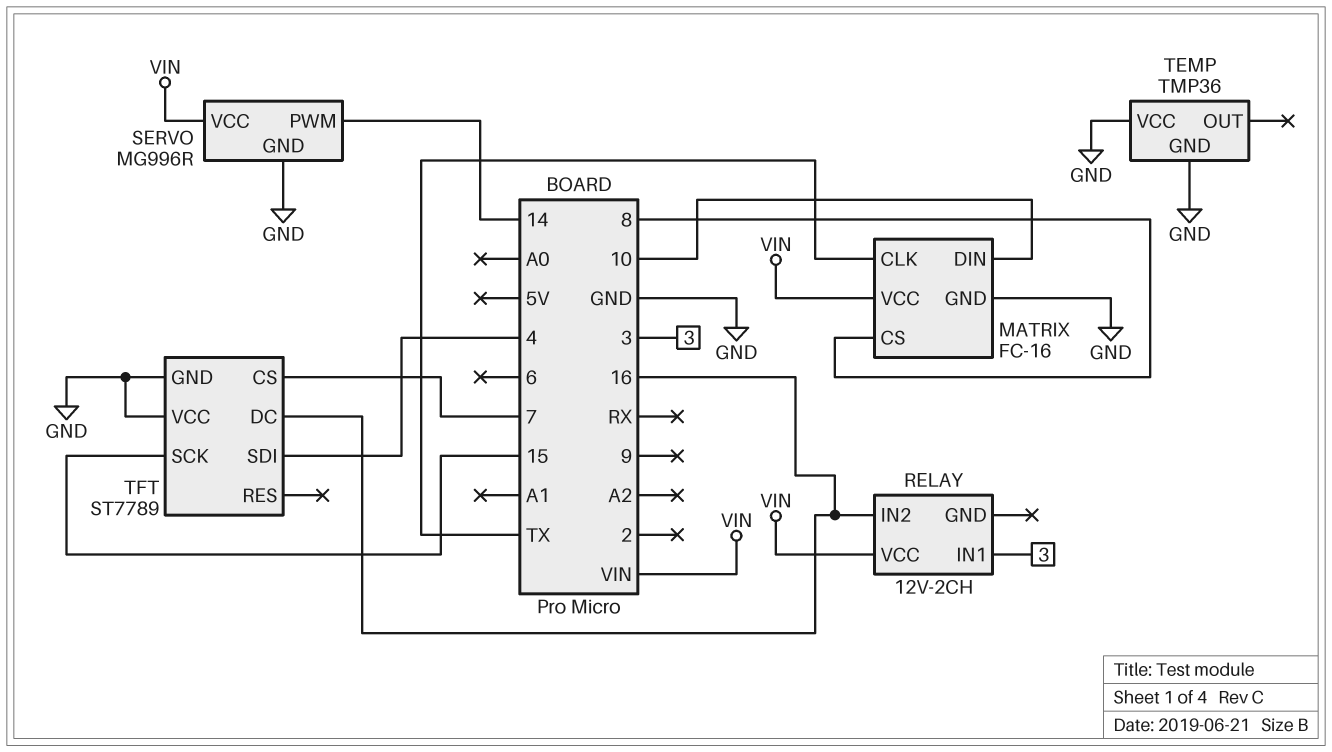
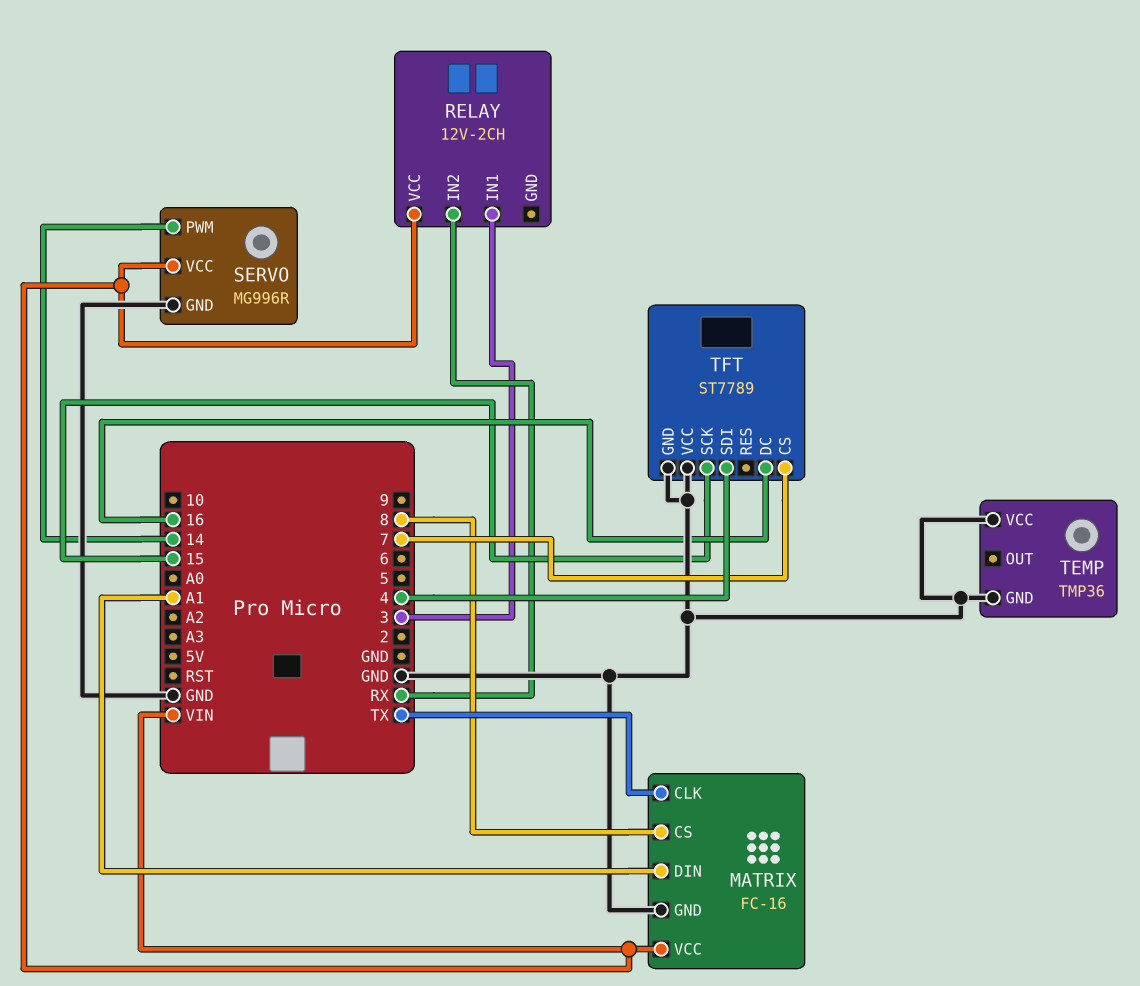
MATRIX pin DIN: 10 -> A1
RELAY pin IN2: 16 -> RX

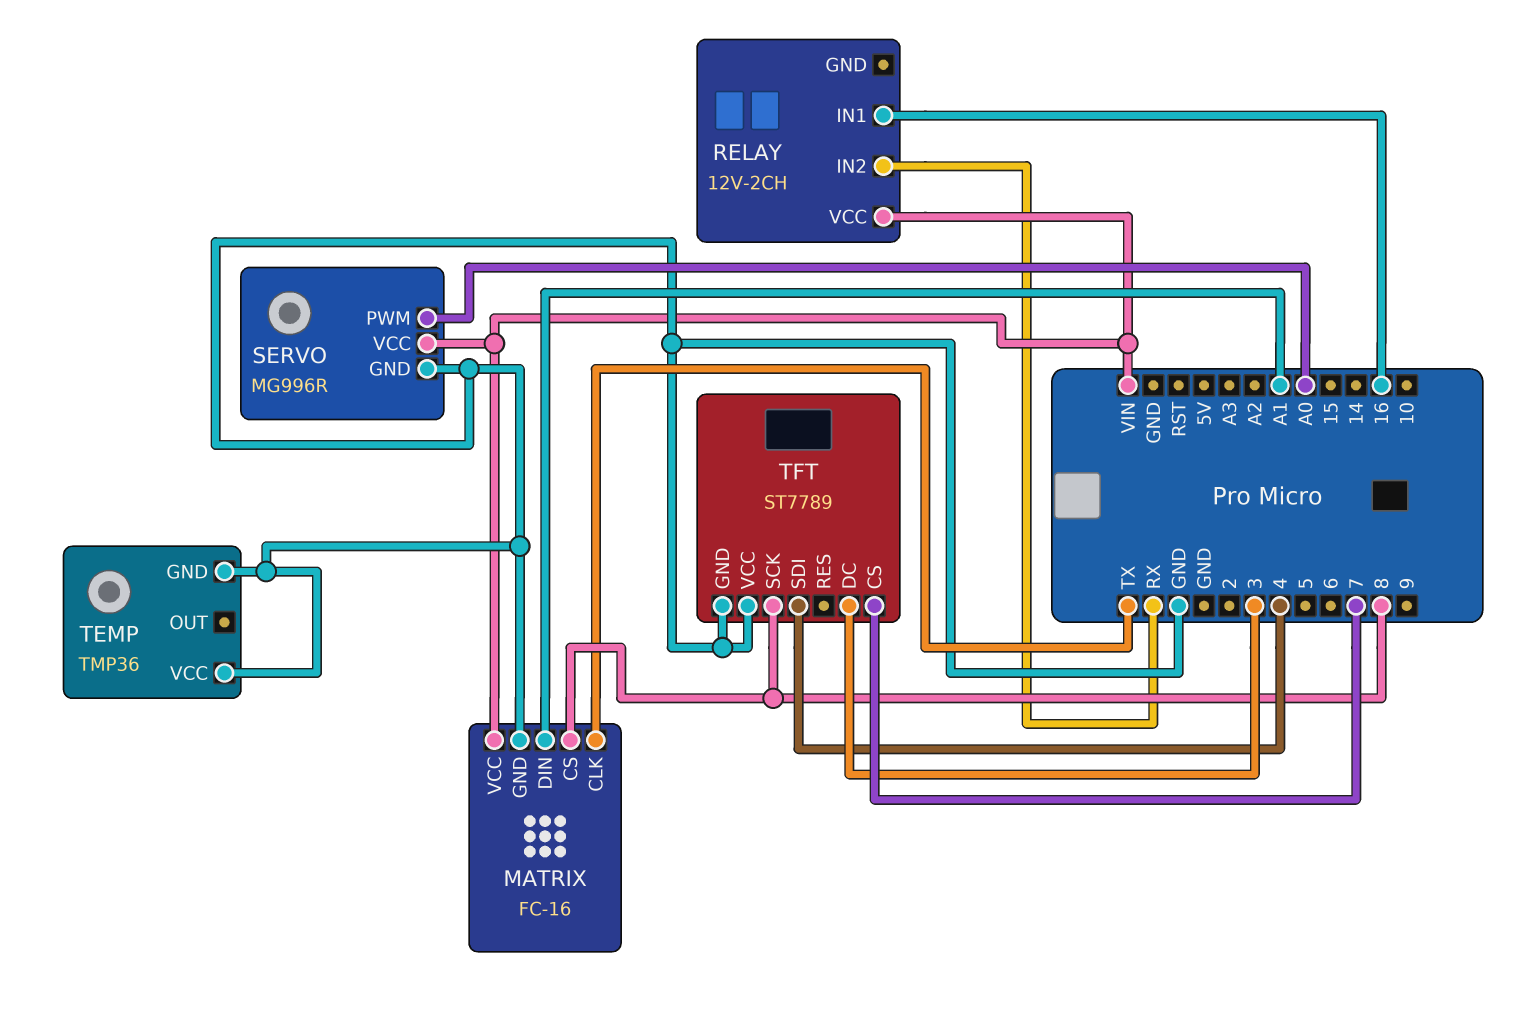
RELAY pin IN1: 3 -> 16
SERVO pin PWM: 14 -> A0
TFT pin DC: 16 -> 3
TFT pin SCK: 15 -> 8

